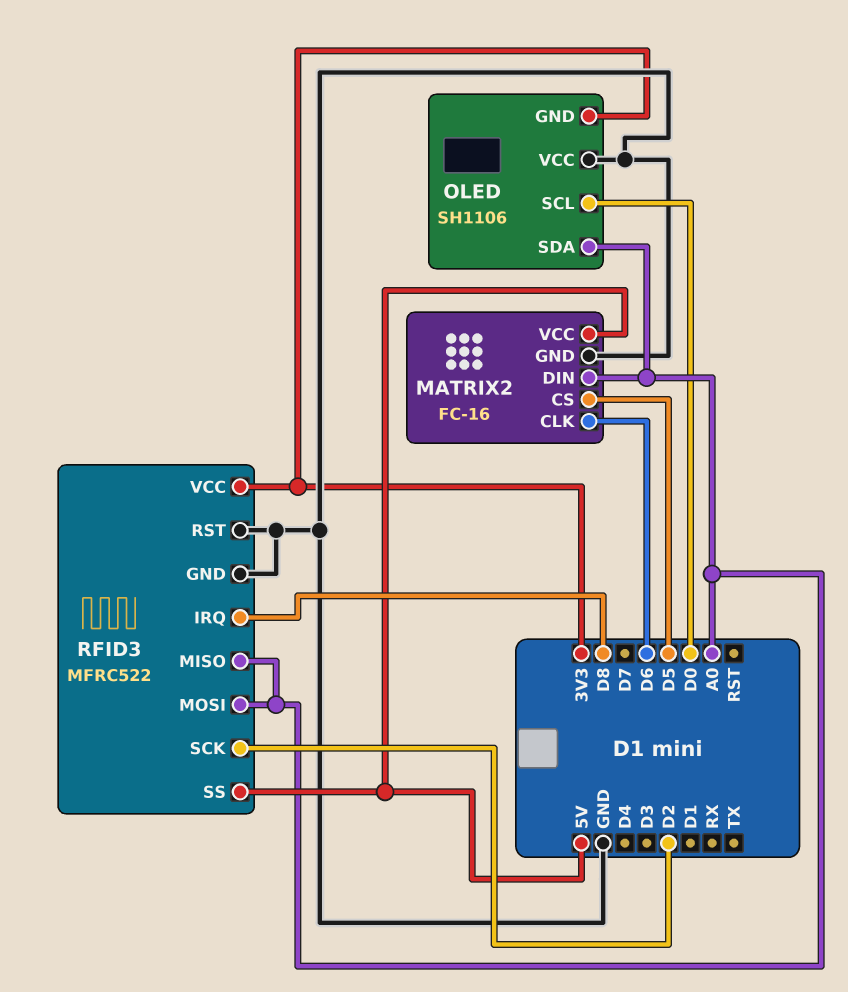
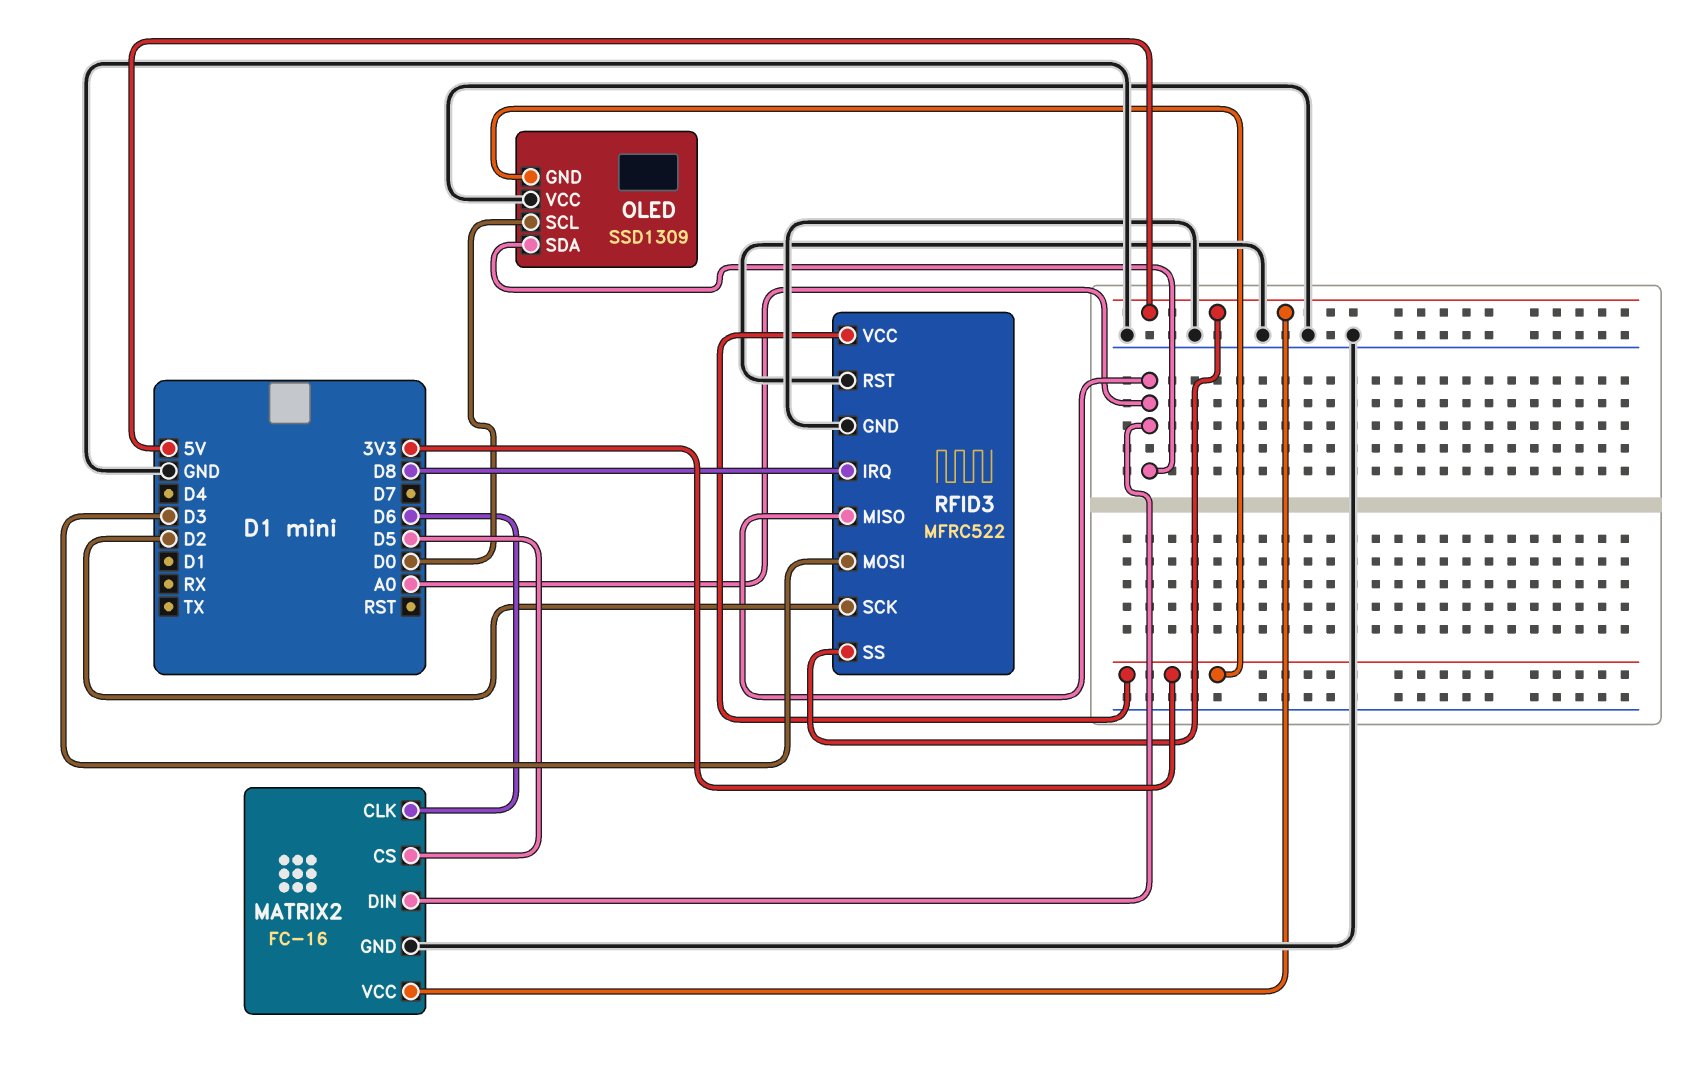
OLED: SH1106 -> SSD1309
RFID3 pin MOSI: A0 -> D3

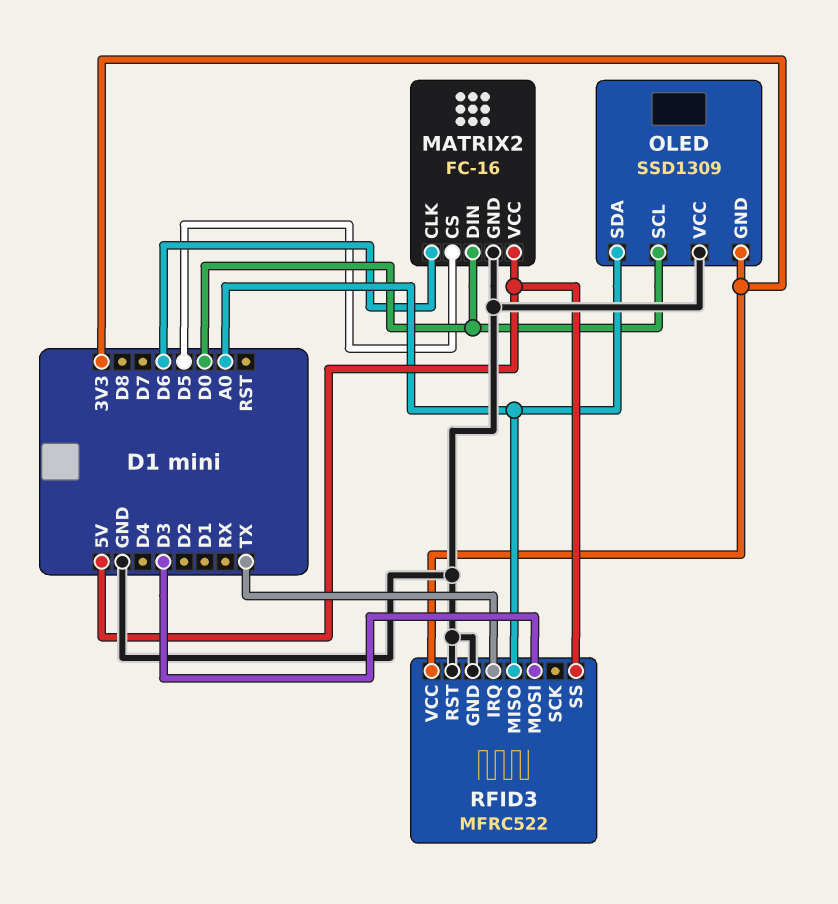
MATRIX2 pin DIN: A0 -> D0
RFID3 pin IRQ: D8 -> TX
RFID3 pin SCK: D2 -> none

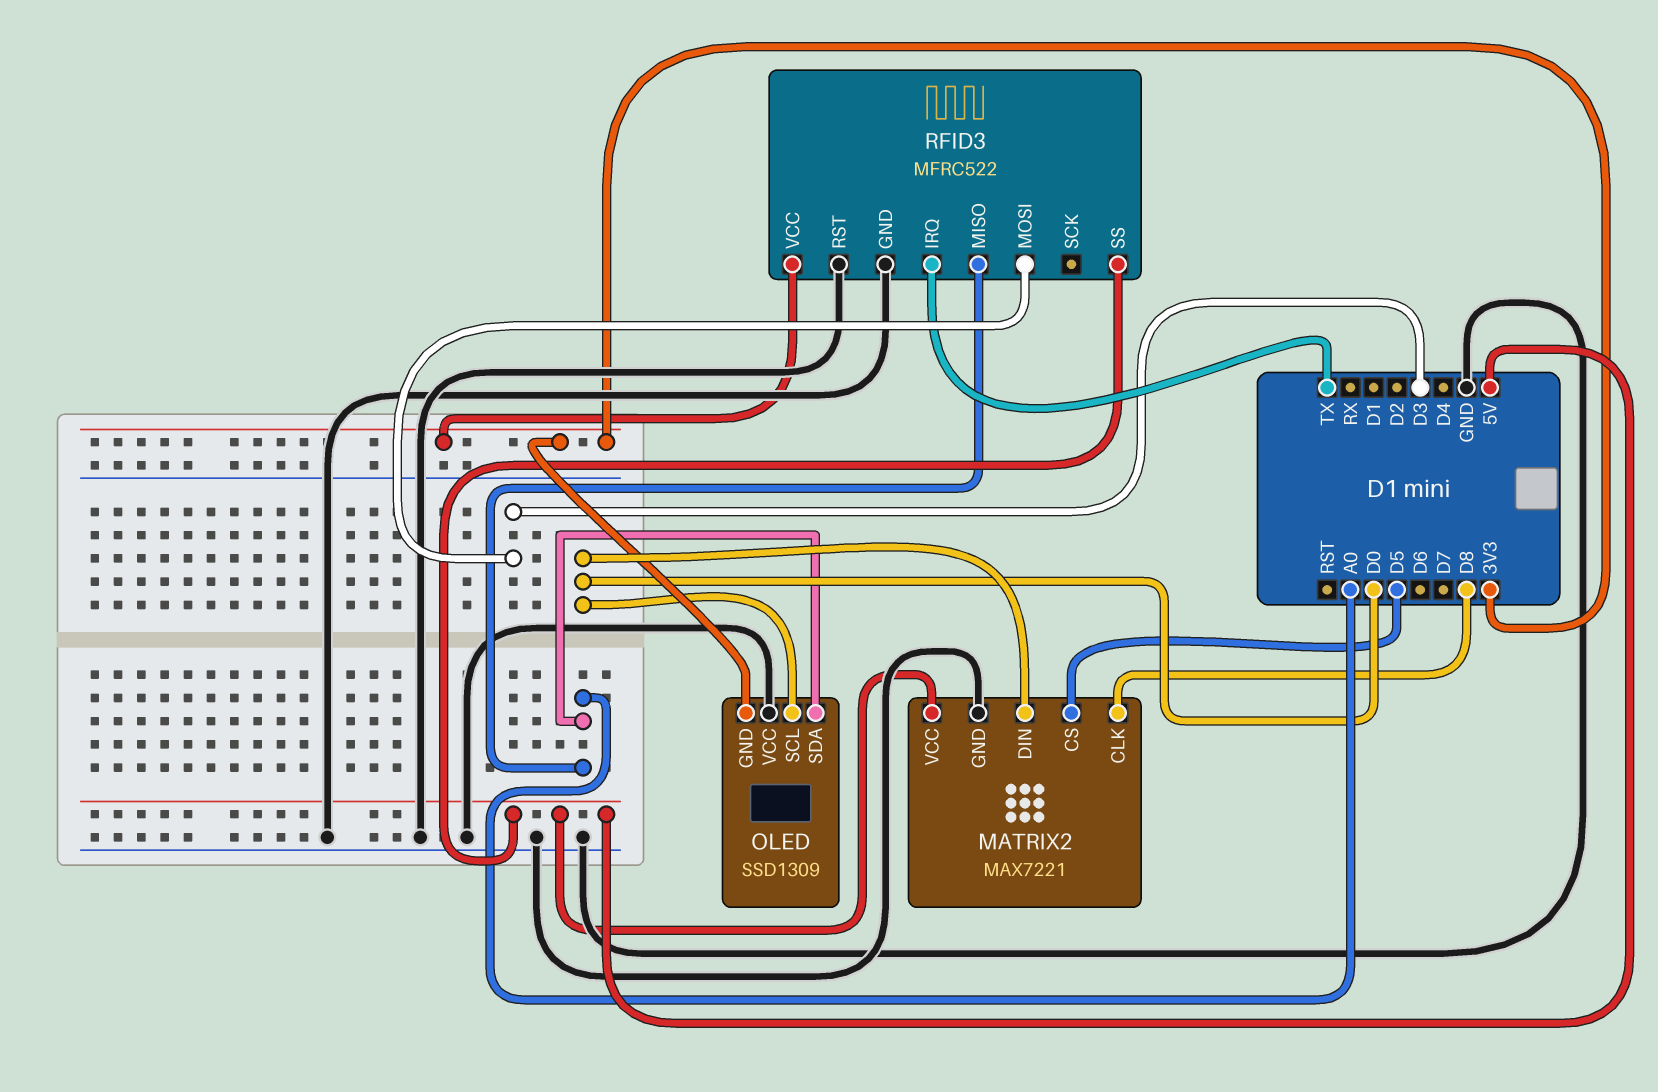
MATRIX2: FC-16 -> MAX7221
MATRIX2 pin CLK: D6 -> D8

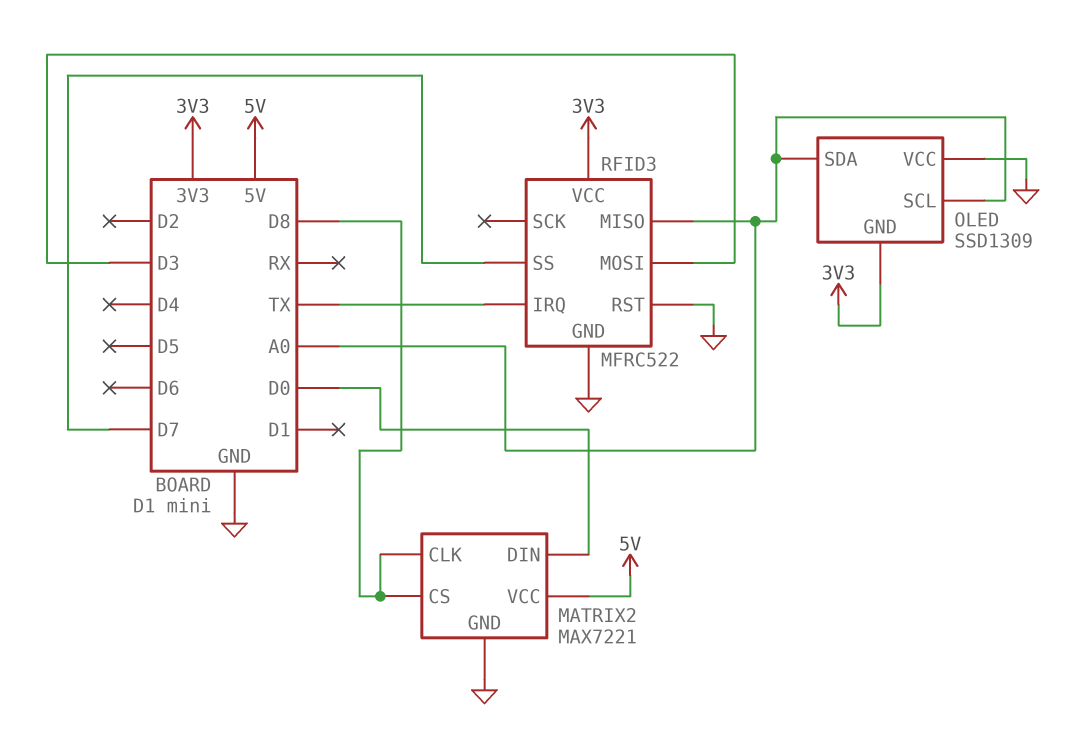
MATRIX2 pin CS: D5 -> D8
OLED pin SCL: D0 -> A0
RFID3 pin SS: 5V -> D7

